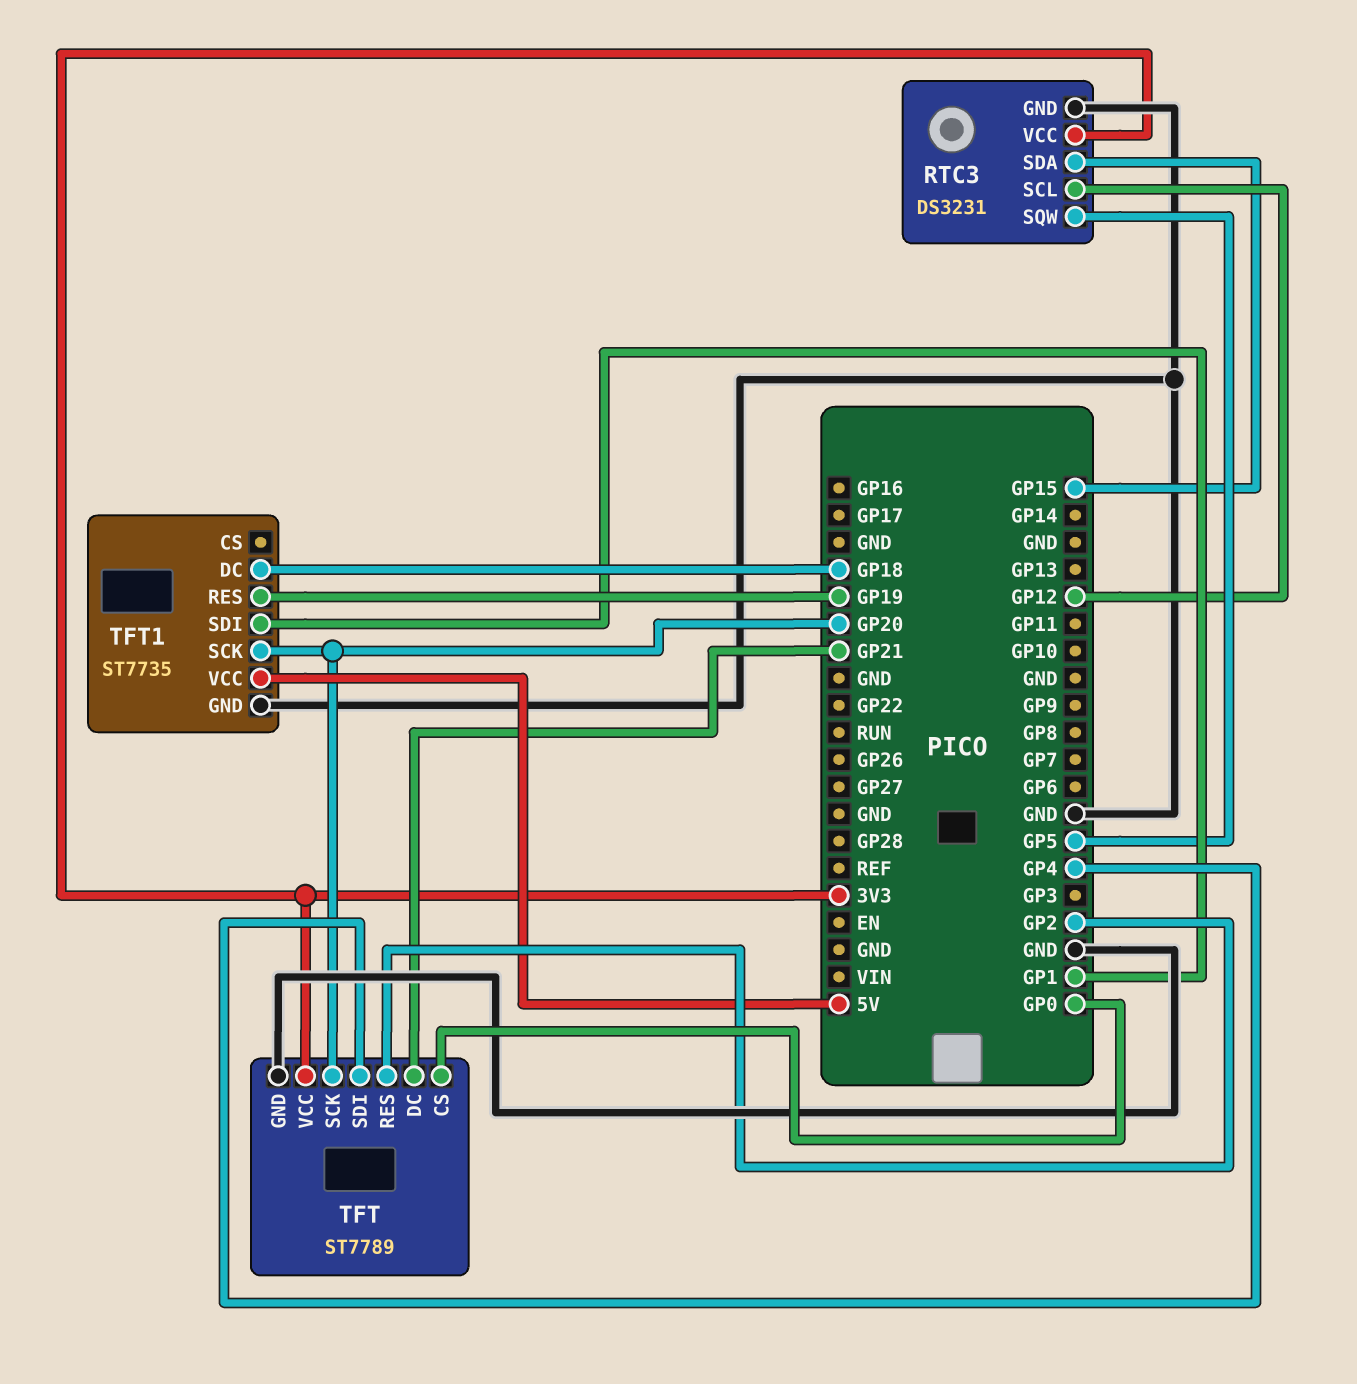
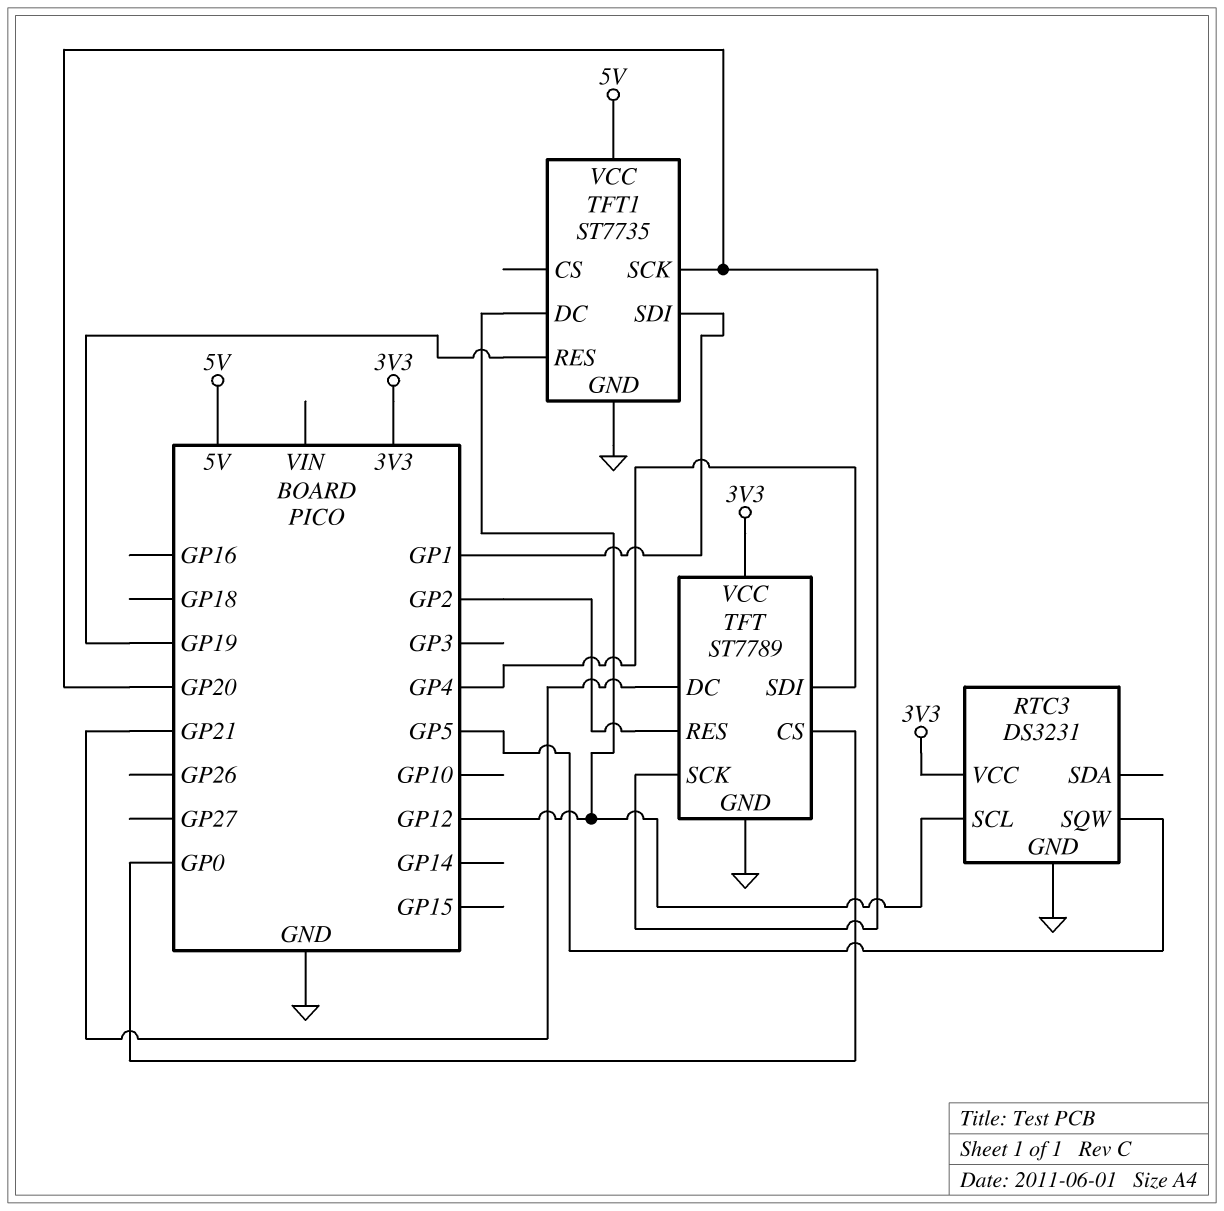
RTC3 pin SDA: GP15 -> none
TFT1 pin DC: GP18 -> GP12

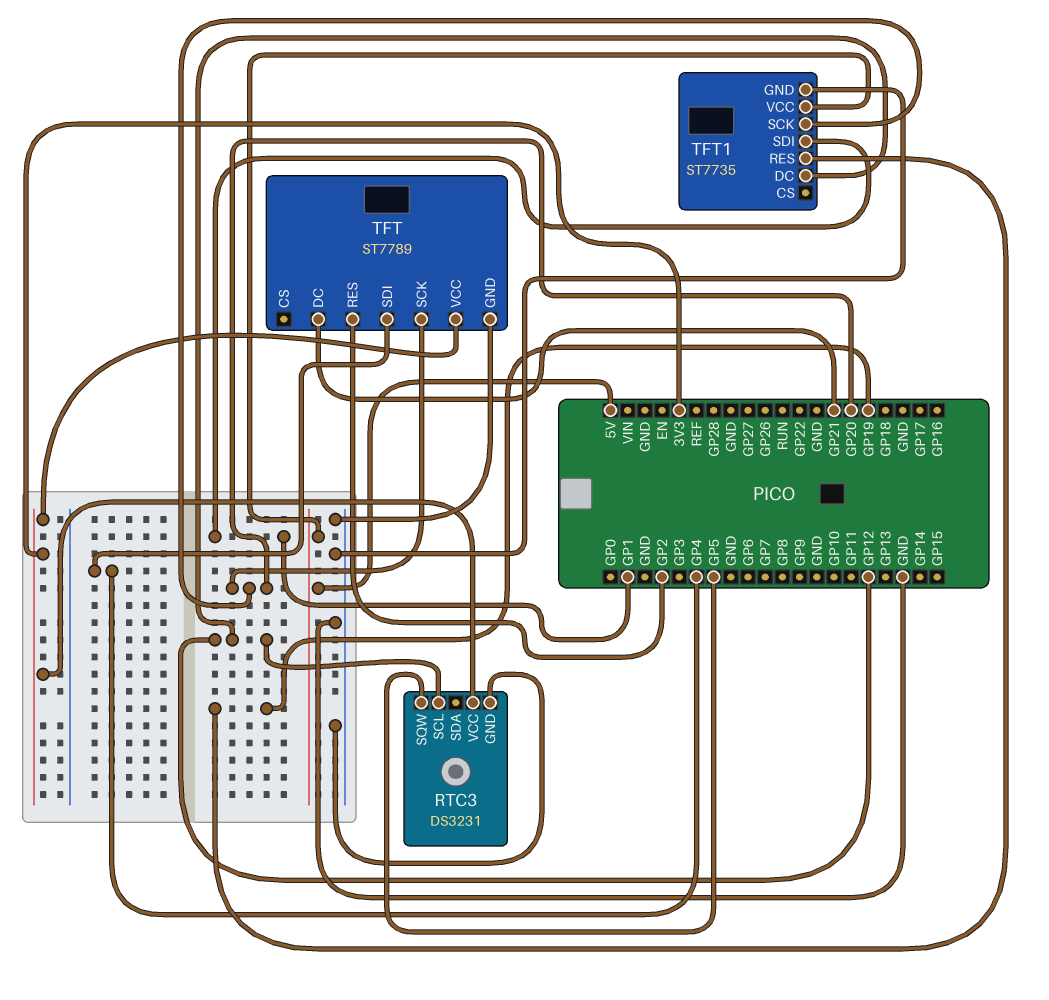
TFT pin CS: GP0 -> none

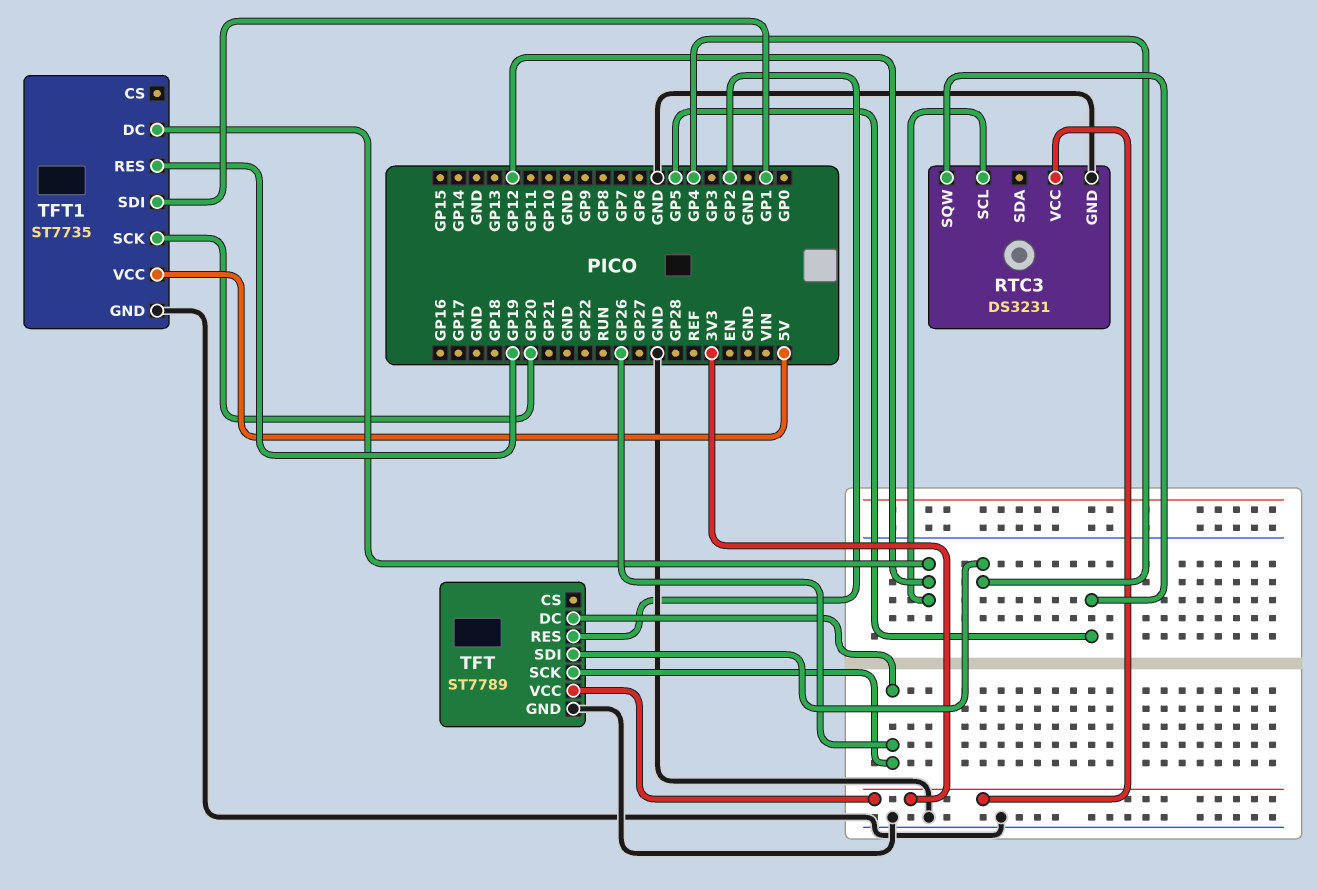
TFT pin DC: GP21 -> GP26
TFT pin SCK: GP20 -> GP26

